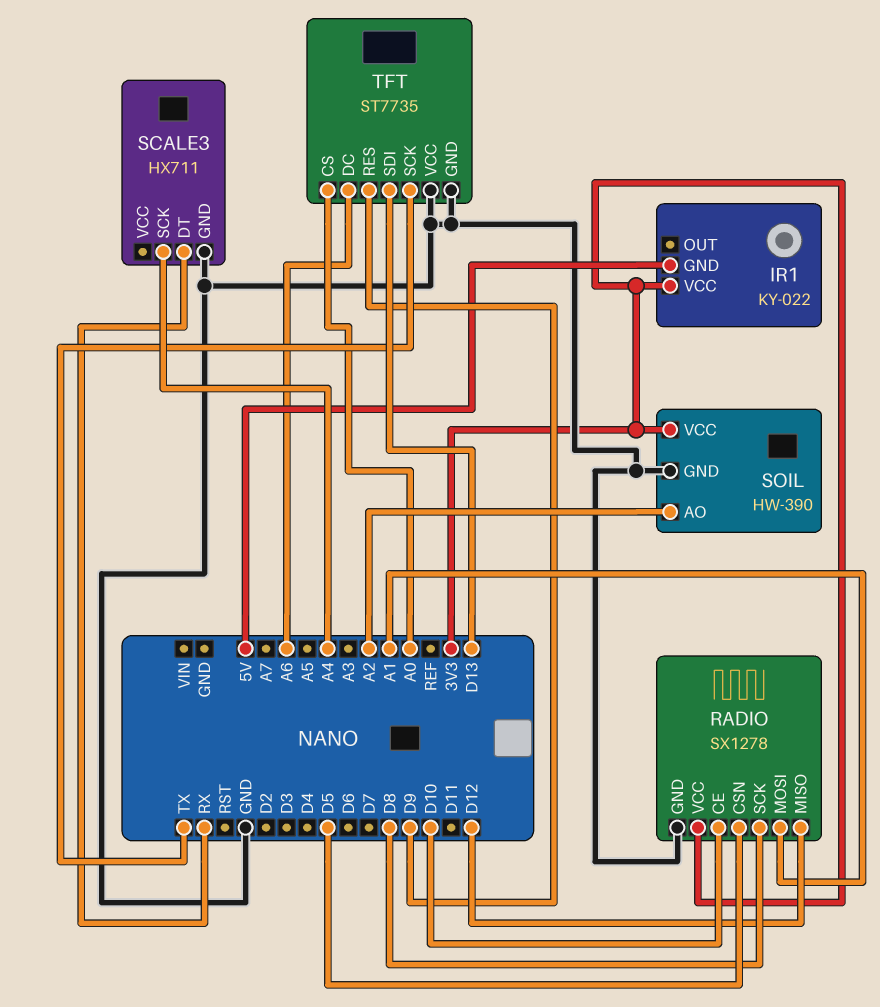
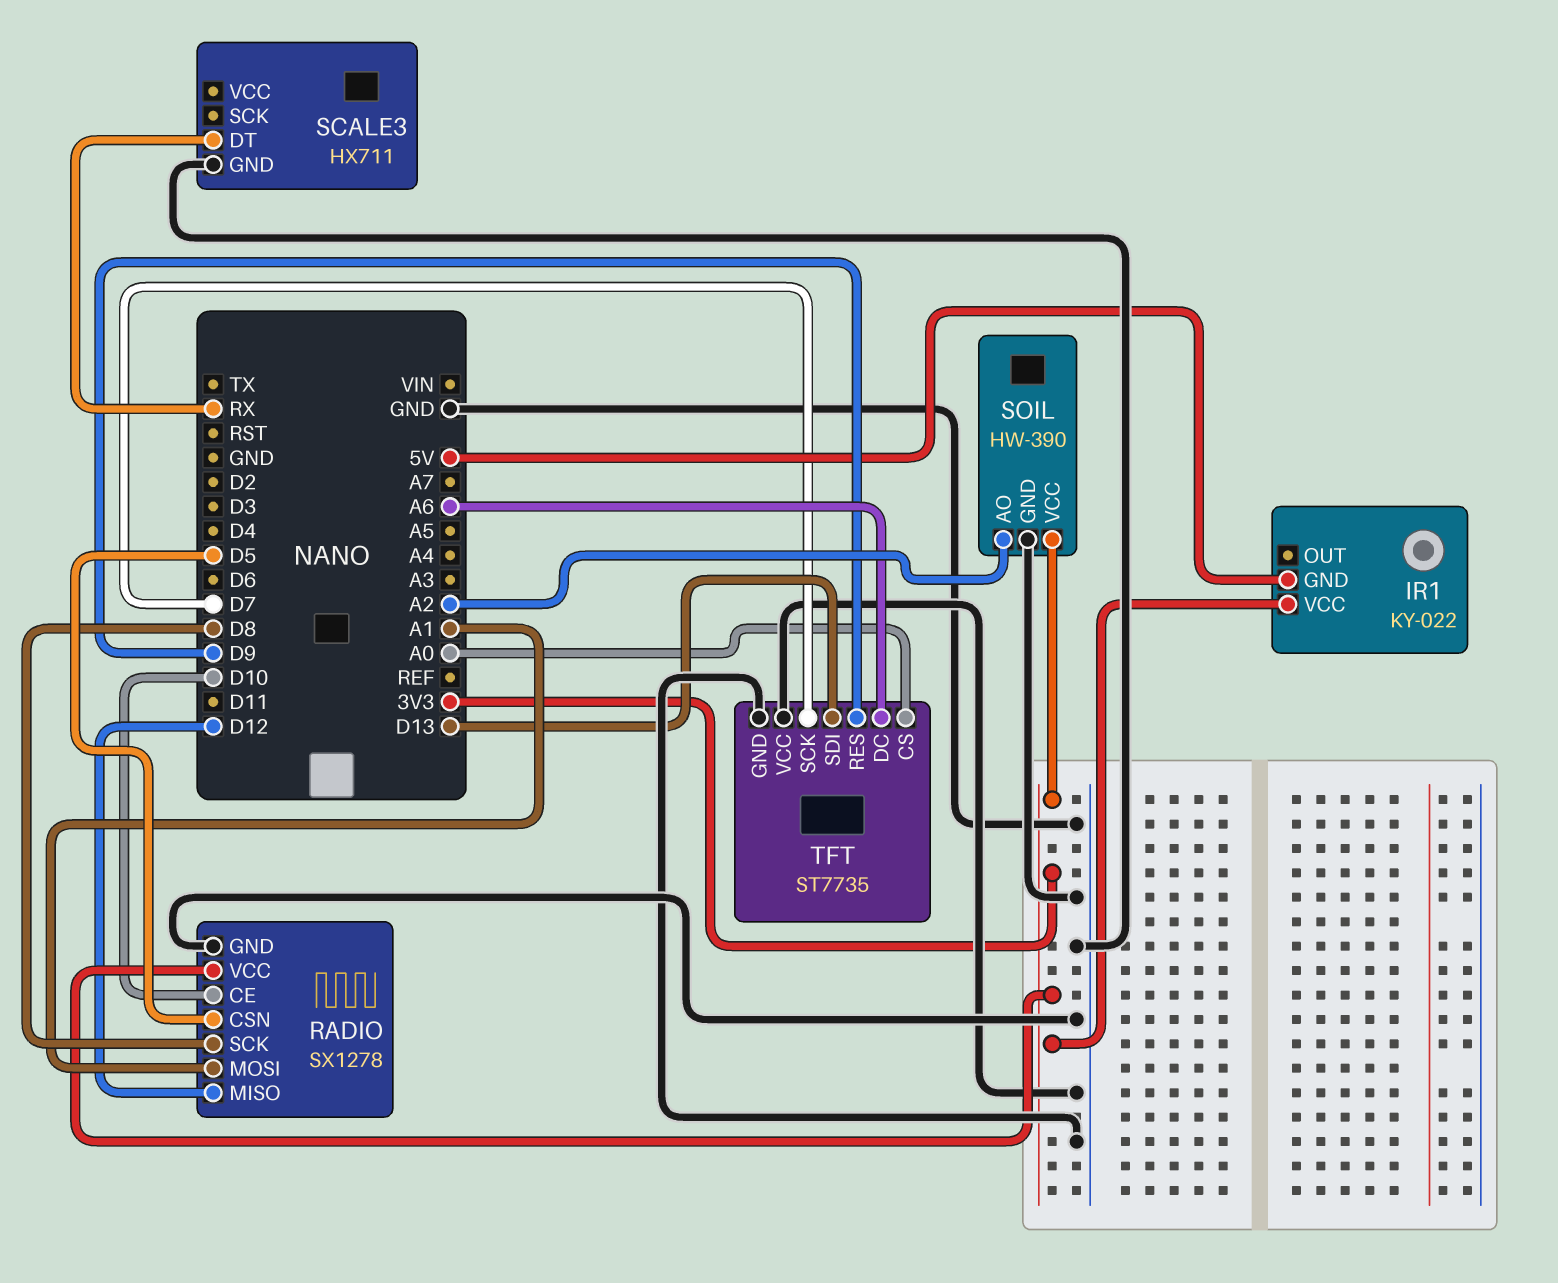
SCALE3 pin SCK: A4 -> none
TFT pin SCK: TX -> D7

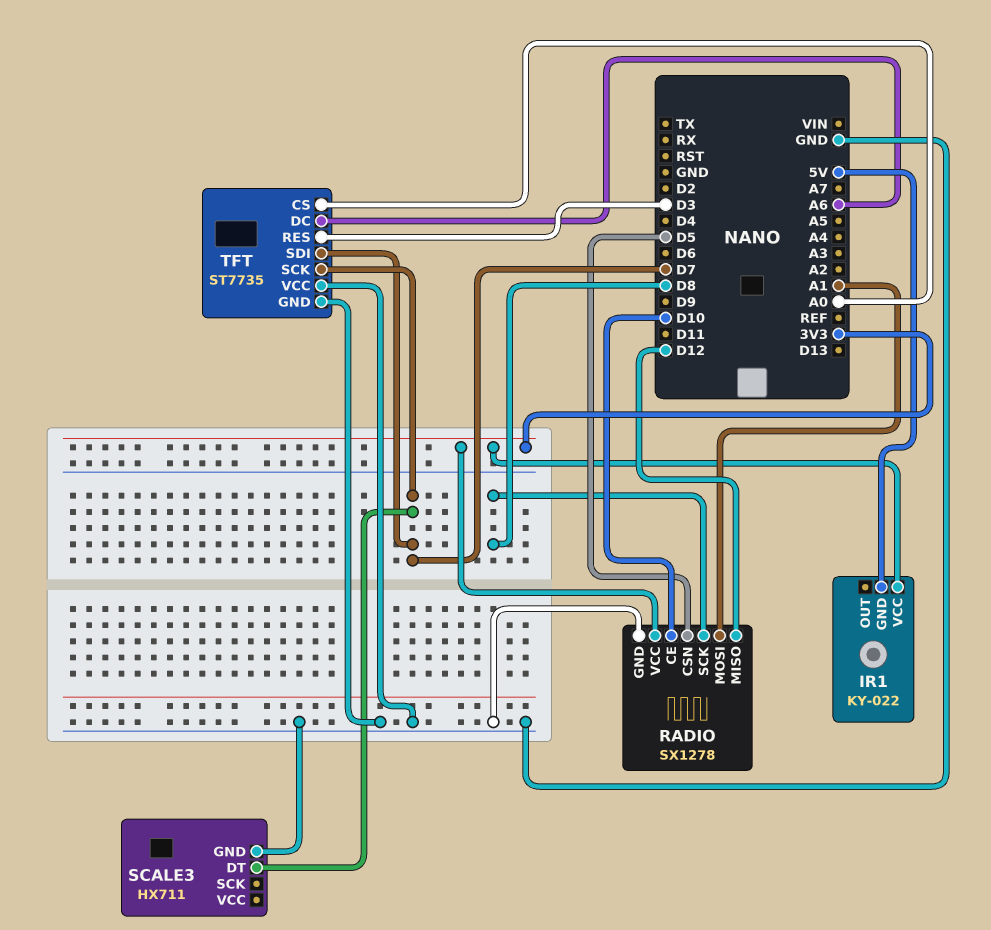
SCALE3 pin DT: RX -> D7
SOIL: HW-390 -> none
SOIL pin AO: A2 -> none
SOIL pin GND: GND -> none
SOIL pin VCC: 3V3 -> none
TFT pin RES: D9 -> D3
TFT pin SDI: D13 -> D7

